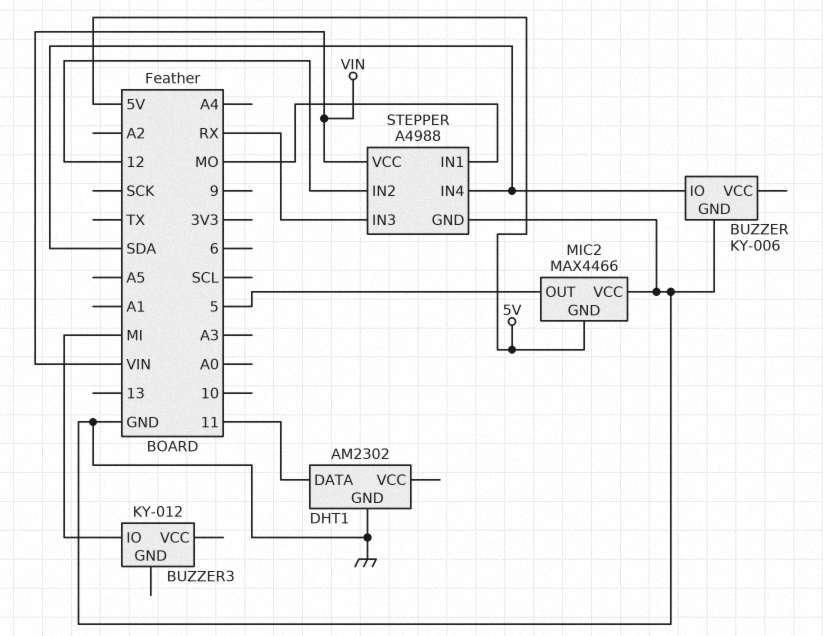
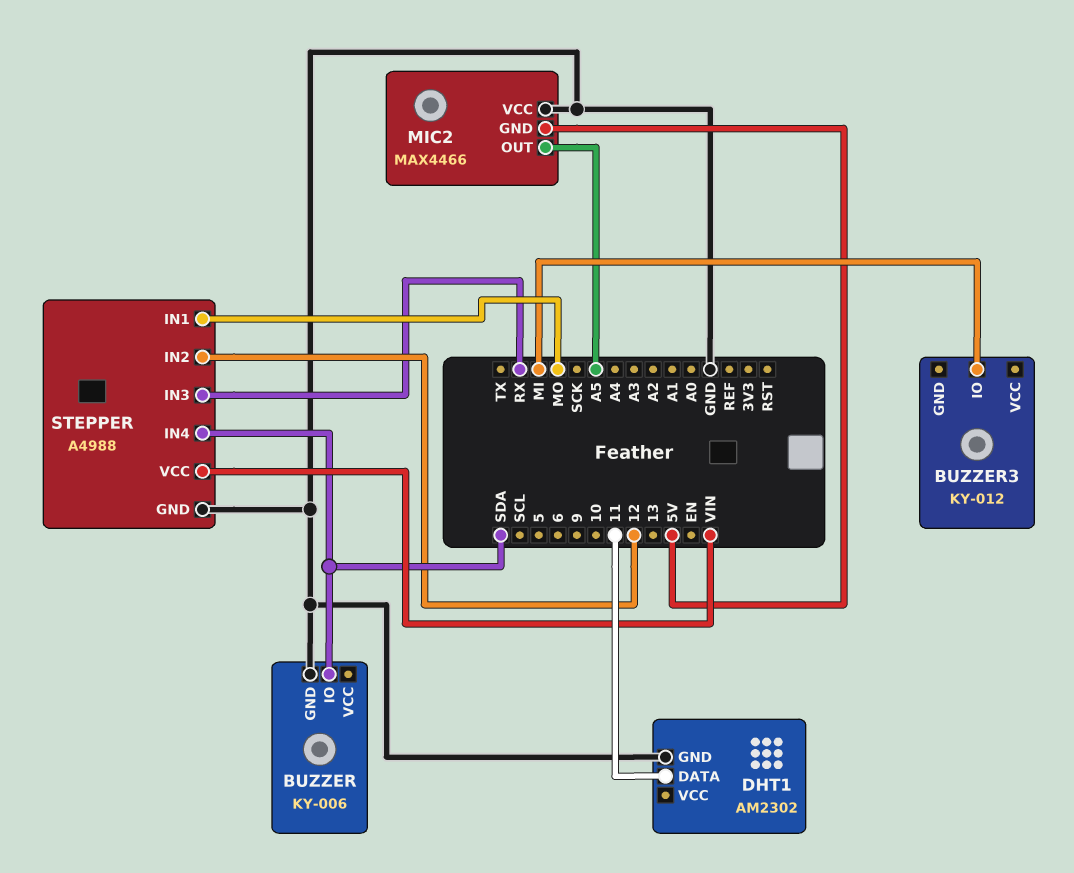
MIC2 pin OUT: 5 -> A5

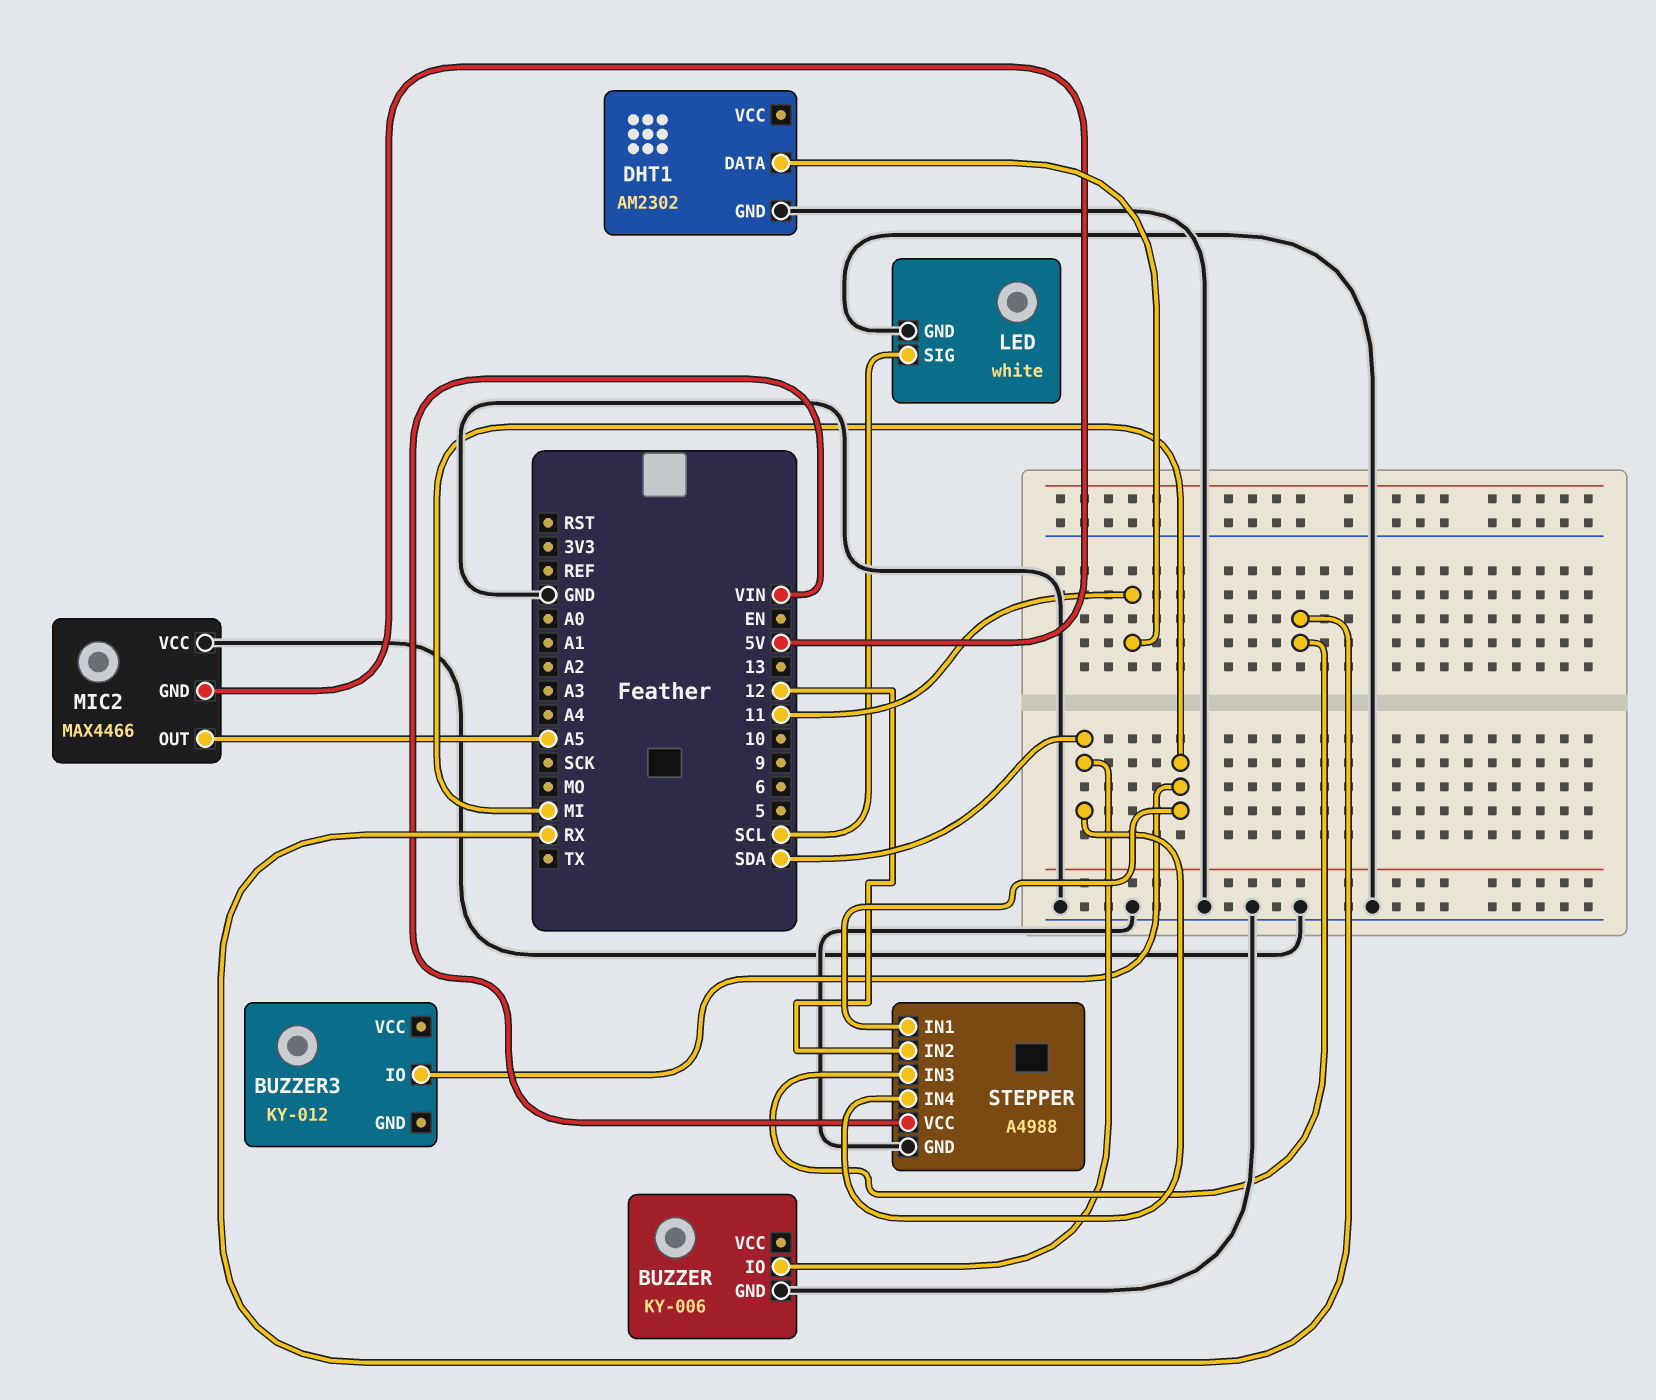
LED: none -> white
LED pin GND: none -> GND
LED pin SIG: none -> SCL
STEPPER pin IN1: MO -> MI

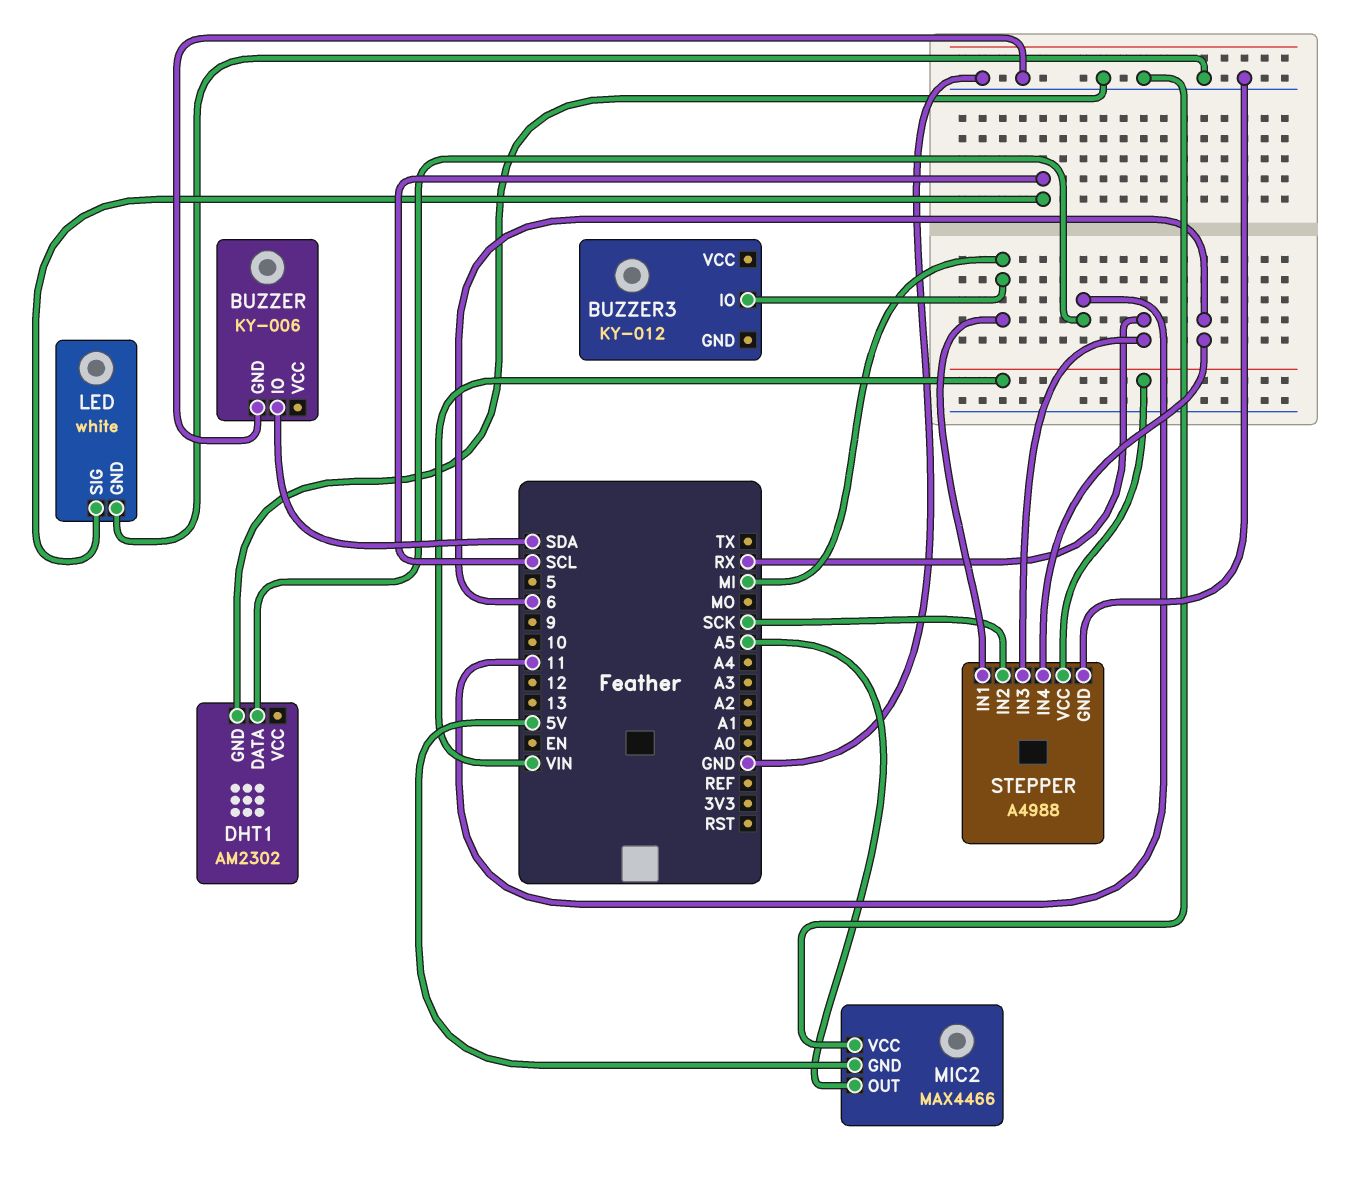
STEPPER pin IN2: 12 -> SCK
STEPPER pin IN4: SDA -> 6

